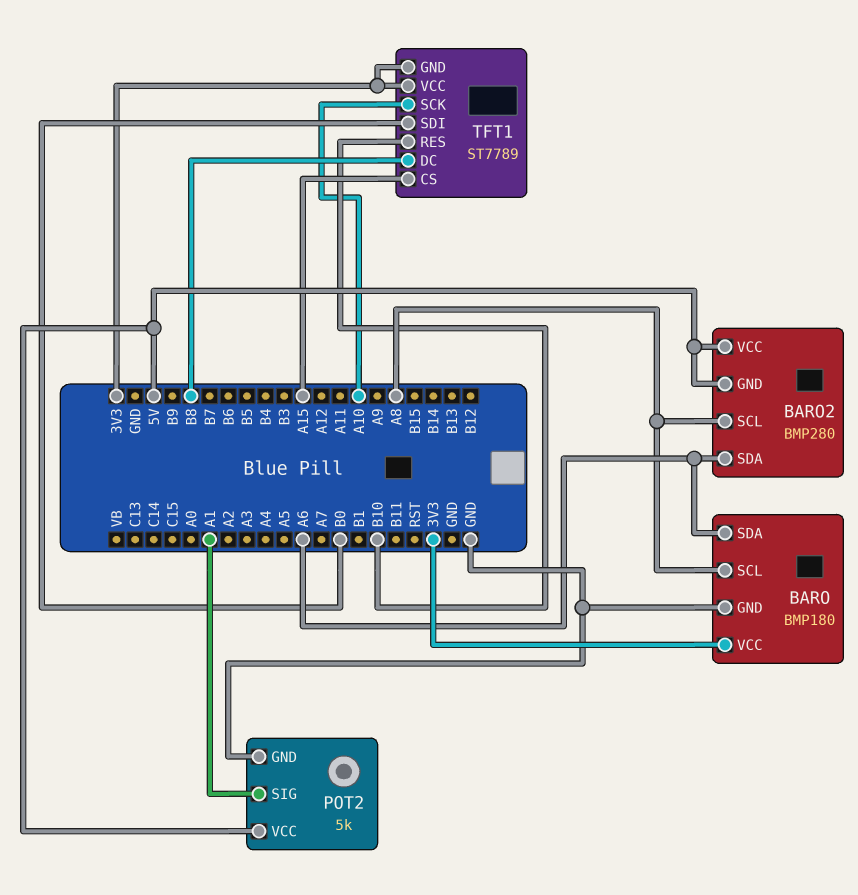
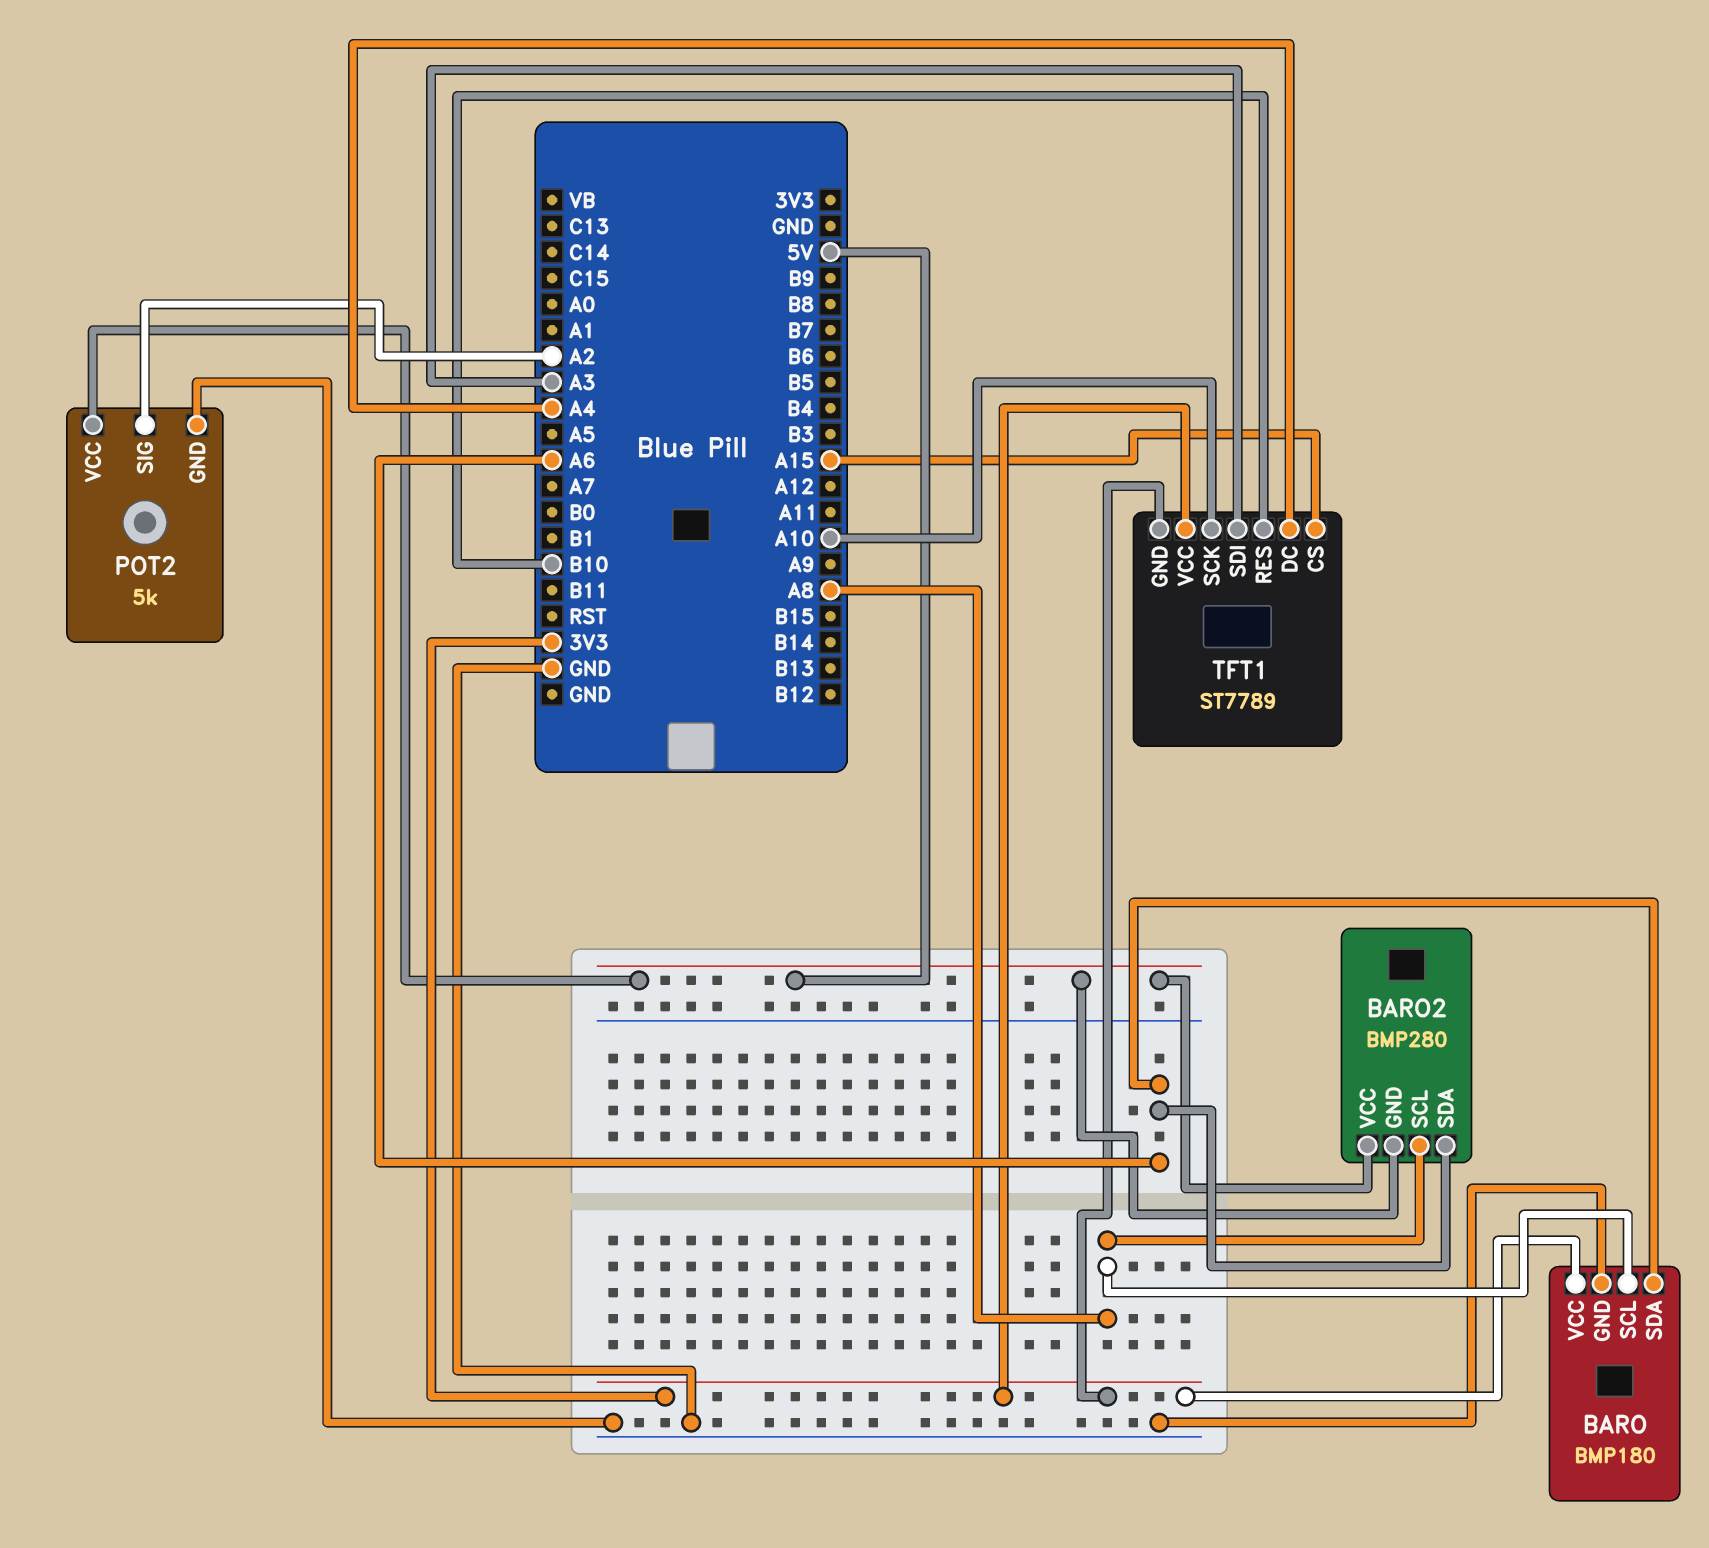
POT2 pin SIG: A1 -> A2
TFT1 pin DC: B8 -> A4
TFT1 pin SDI: B0 -> A3

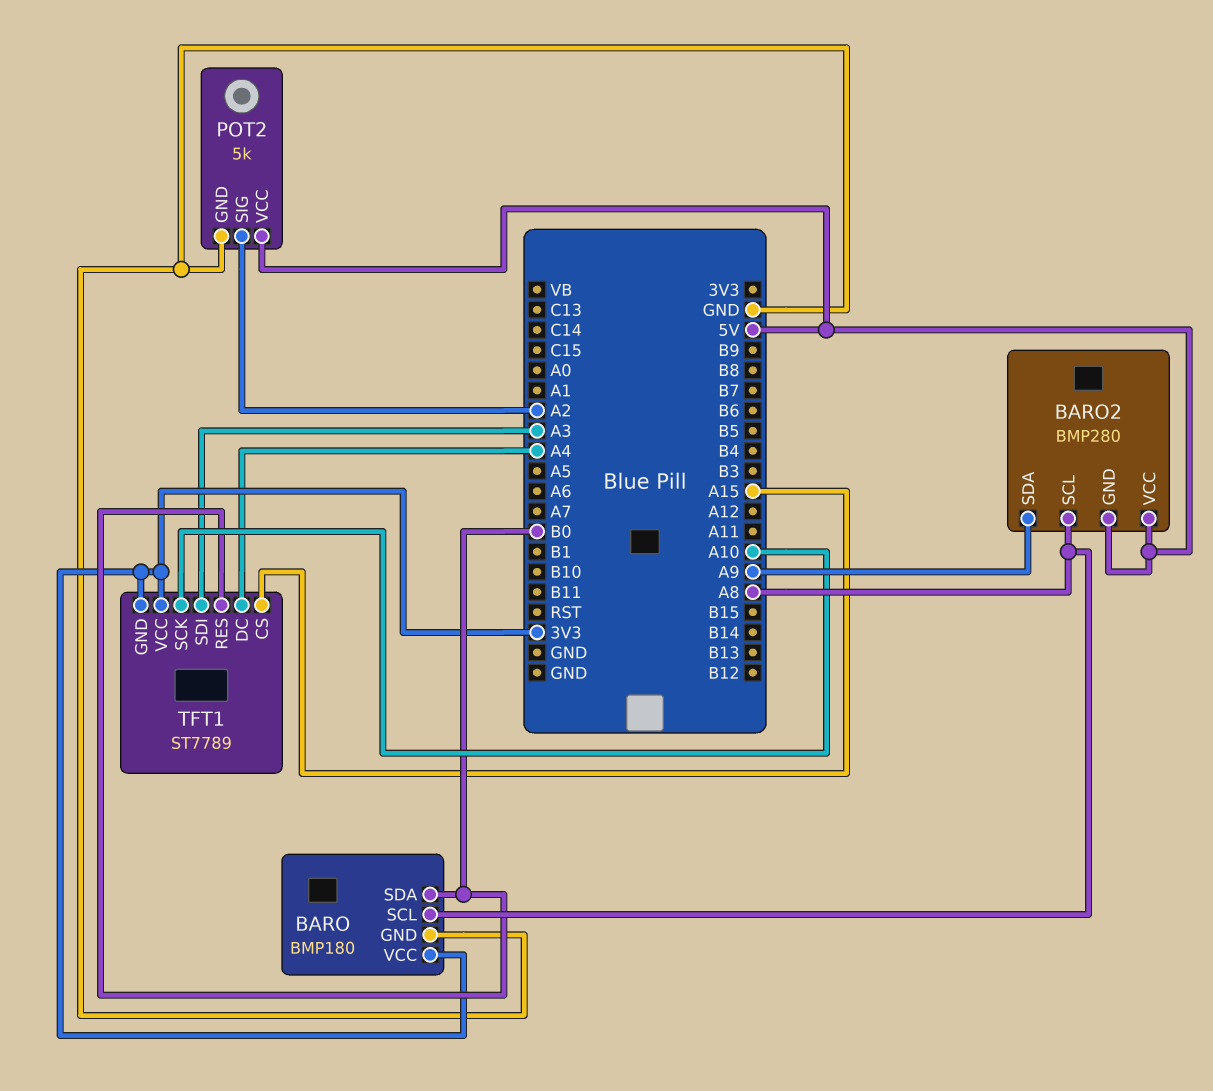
BARO pin SDA: A6 -> B0
BARO2 pin SDA: A6 -> A9
TFT1 pin RES: B10 -> B0

